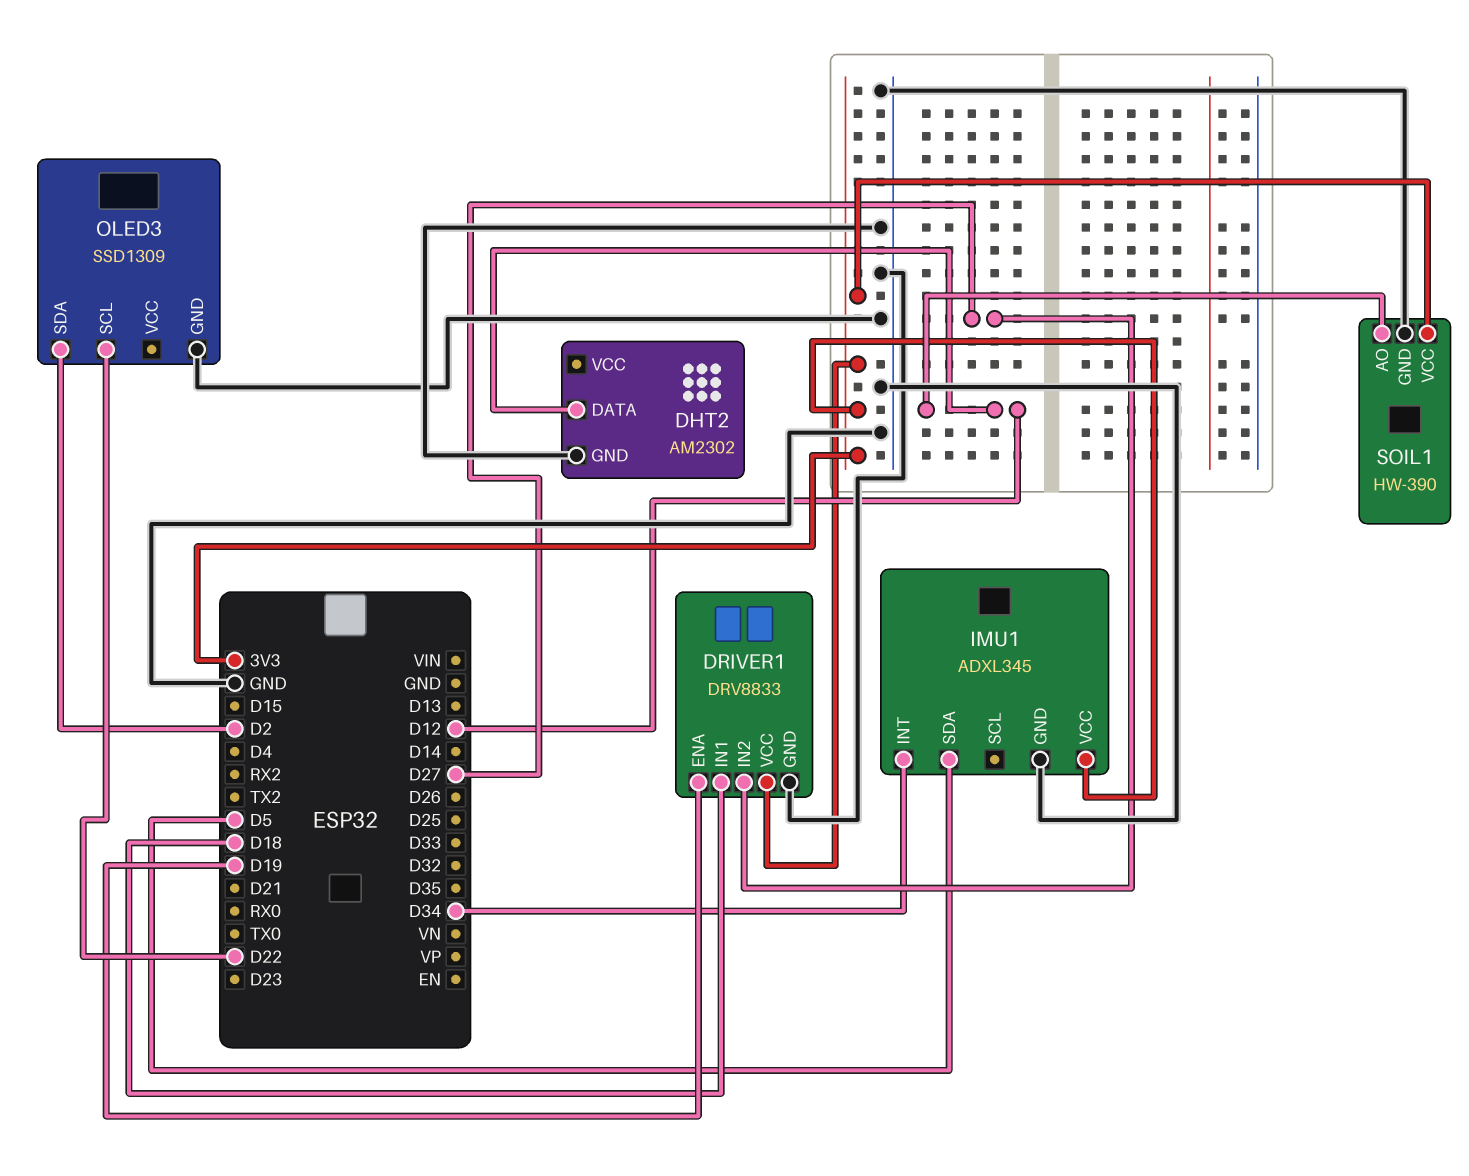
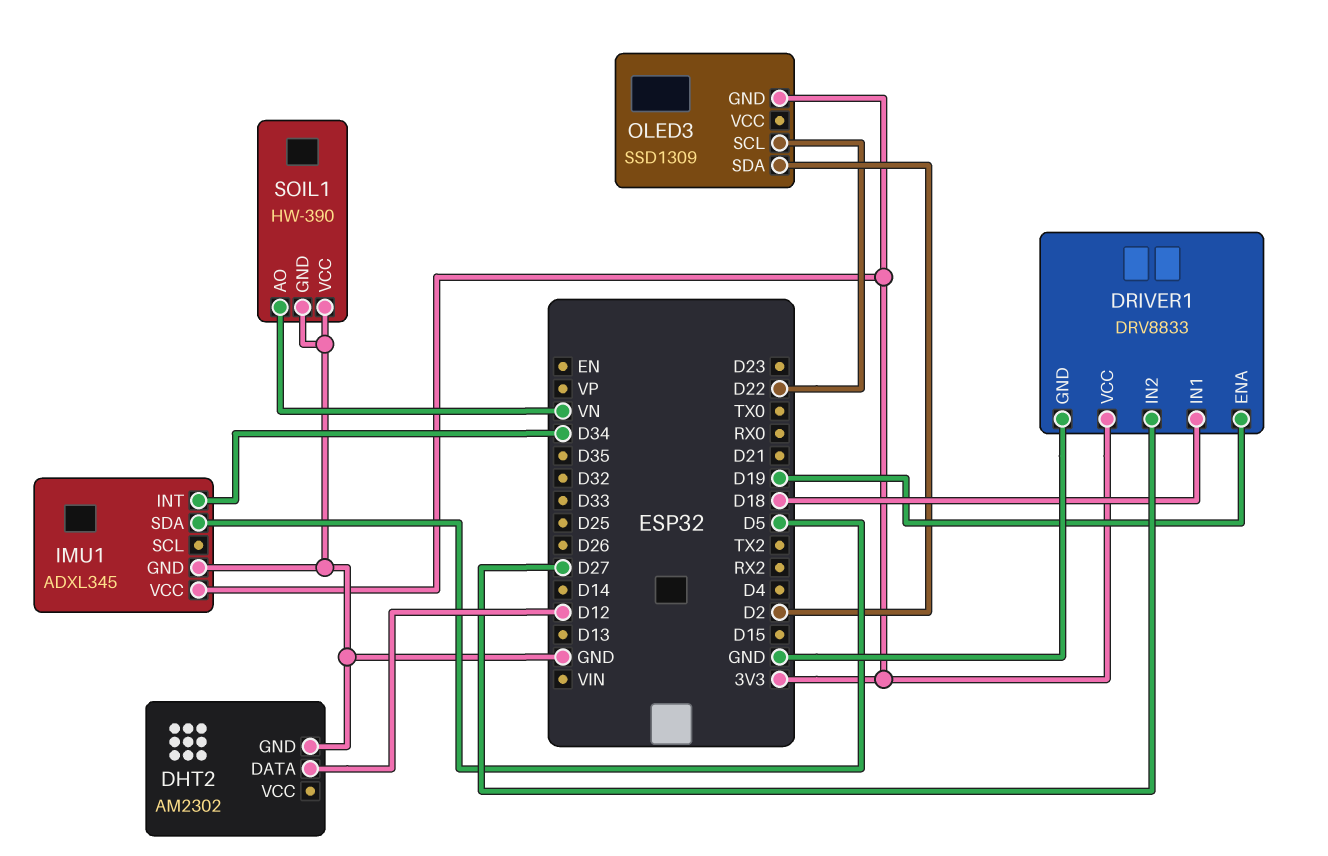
OLED3 pin GND: GND -> 3V3
SOIL1 pin AO: D12 -> VN
SOIL1 pin VCC: 3V3 -> GND

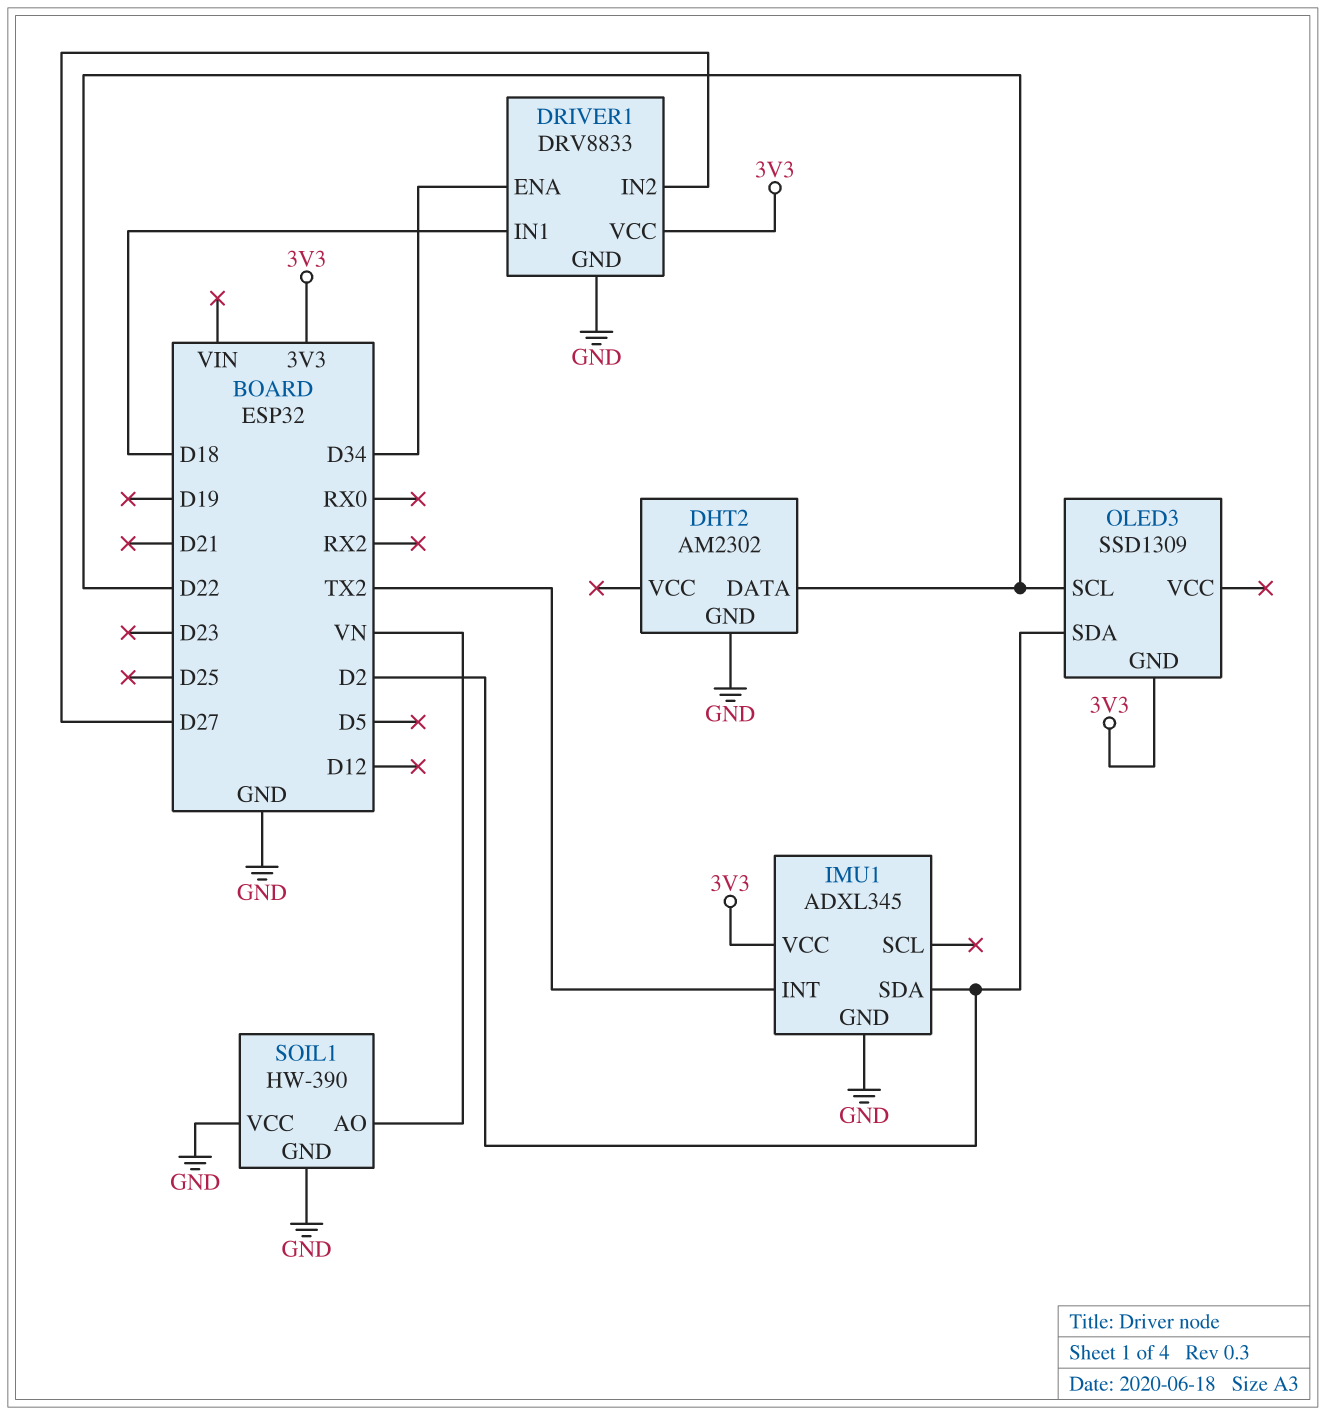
DHT2 pin DATA: D12 -> D22
DRIVER1 pin ENA: D19 -> D34
IMU1 pin INT: D34 -> TX2
IMU1 pin SDA: D5 -> D2

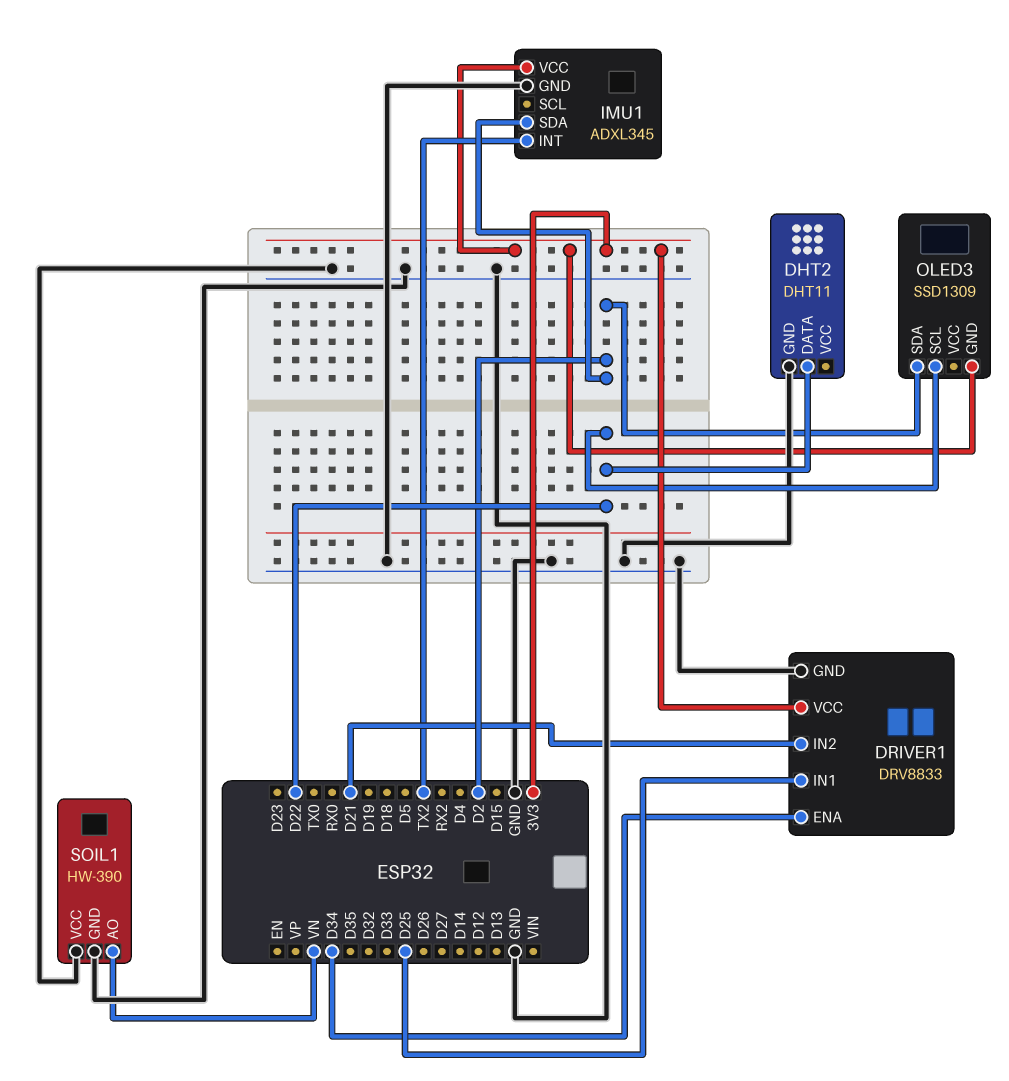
DHT2: AM2302 -> DHT11
DRIVER1 pin IN1: D18 -> D25
DRIVER1 pin IN2: D27 -> D21

